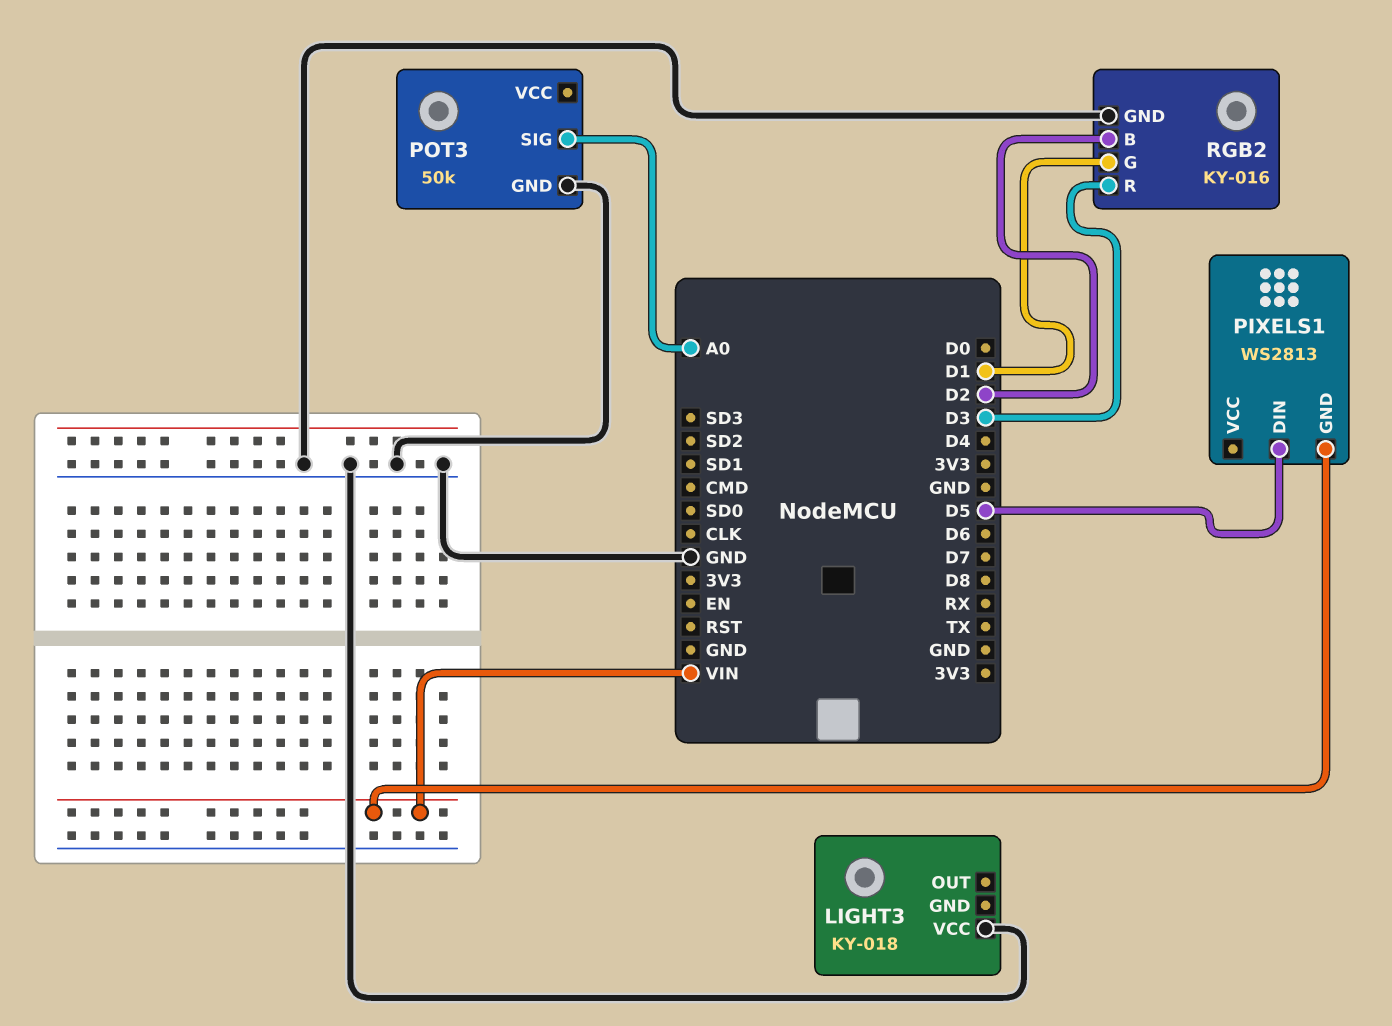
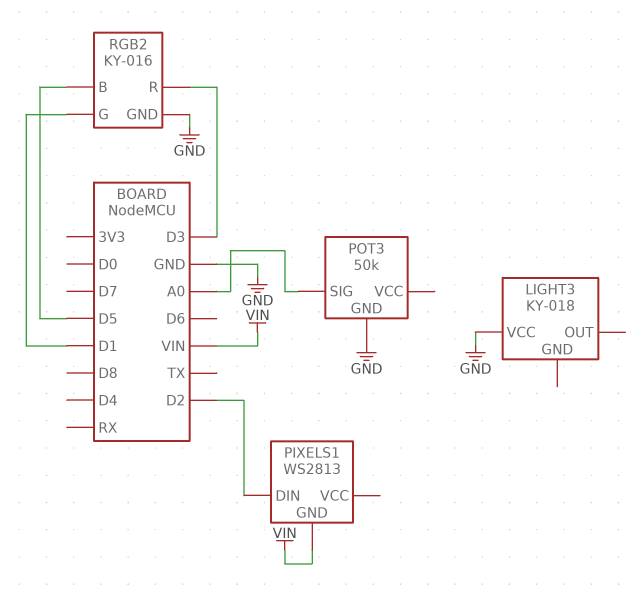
PIXELS1 pin DIN: D5 -> D2
RGB2 pin B: D2 -> D5

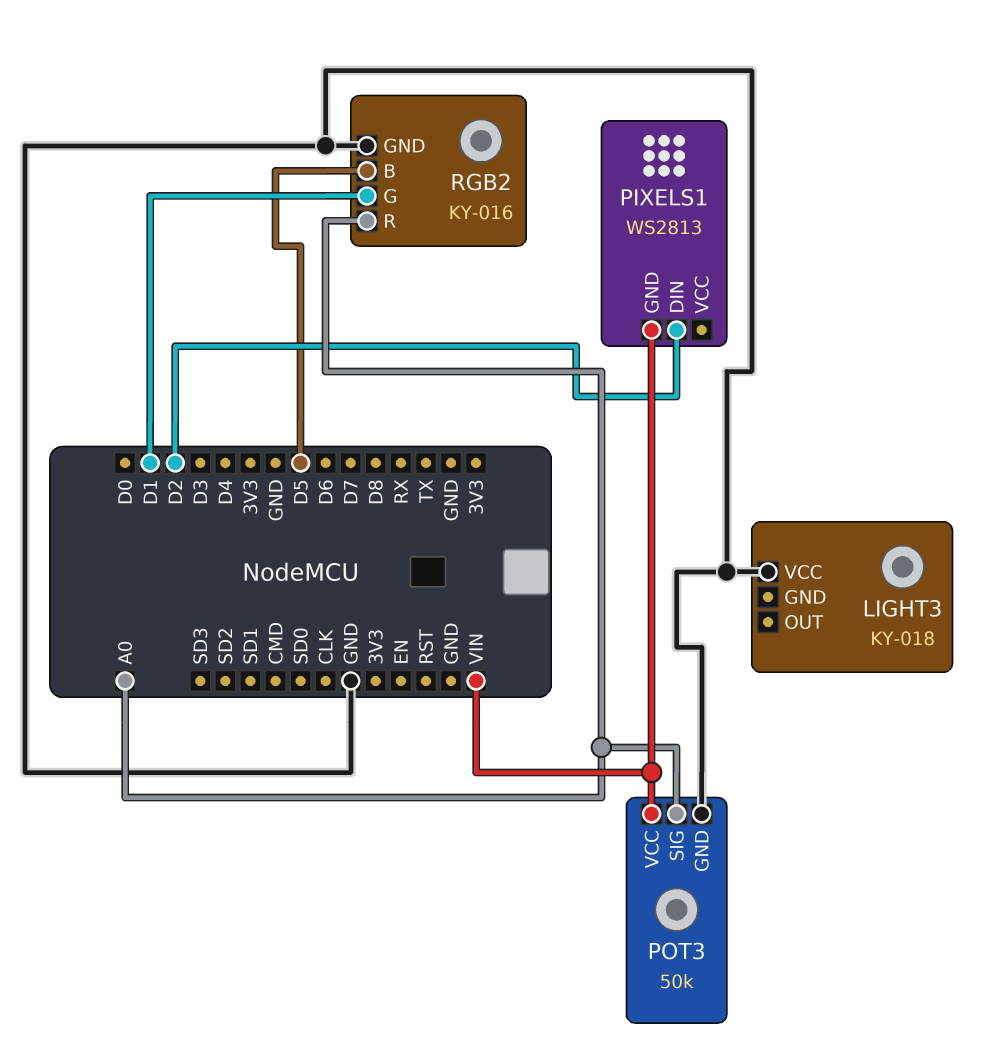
POT3 pin VCC: none -> VIN
RGB2 pin R: D3 -> A0

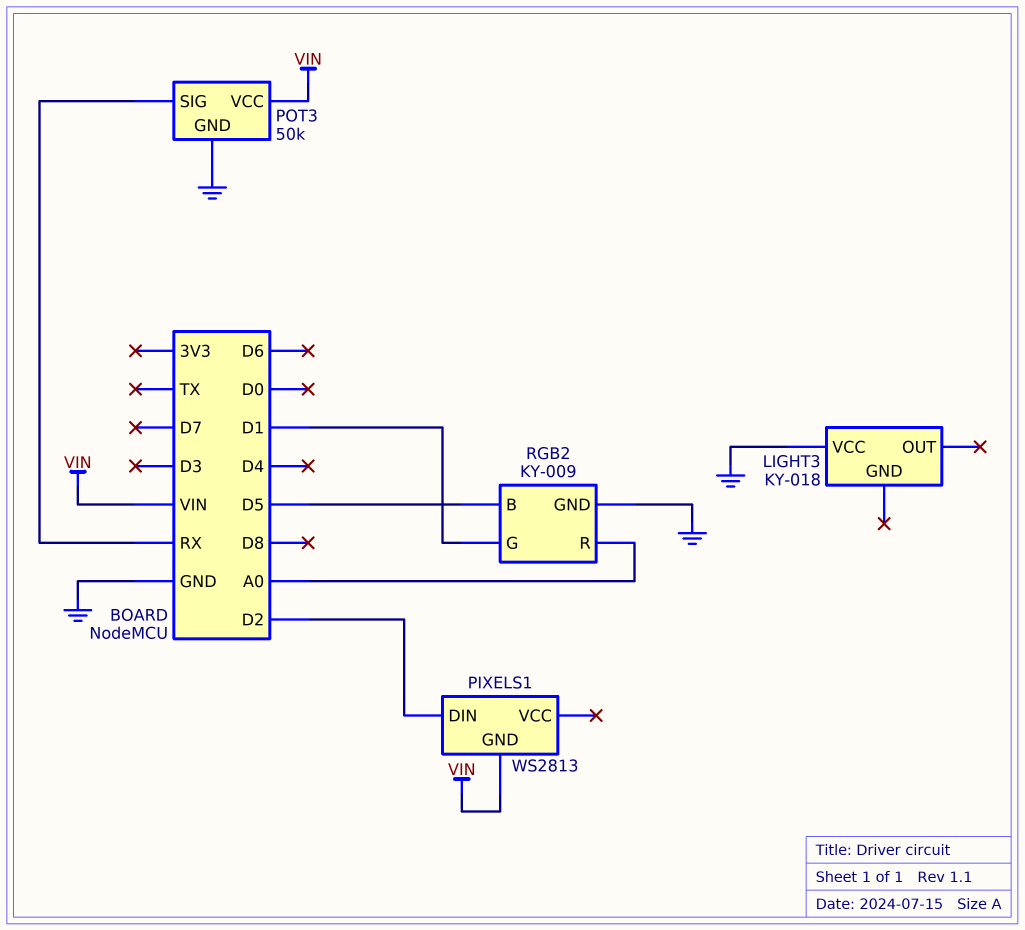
POT3 pin SIG: A0 -> RX
RGB2: KY-016 -> KY-009

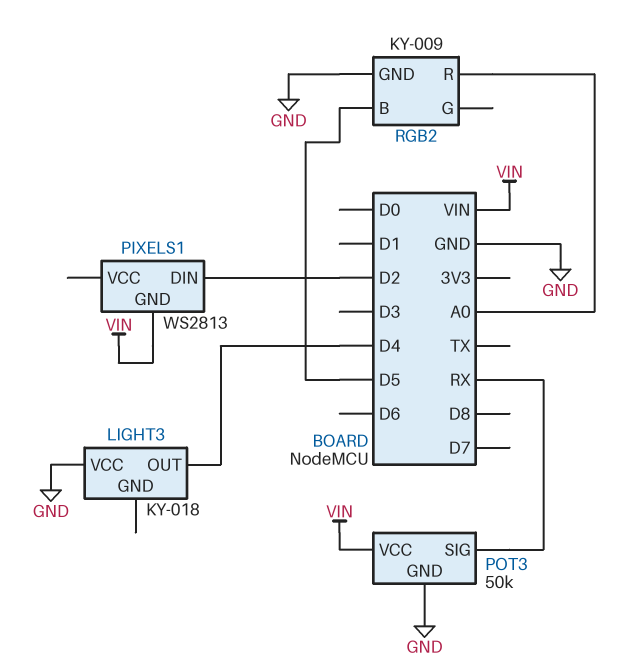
LIGHT3 pin OUT: none -> D4
RGB2 pin G: D1 -> none

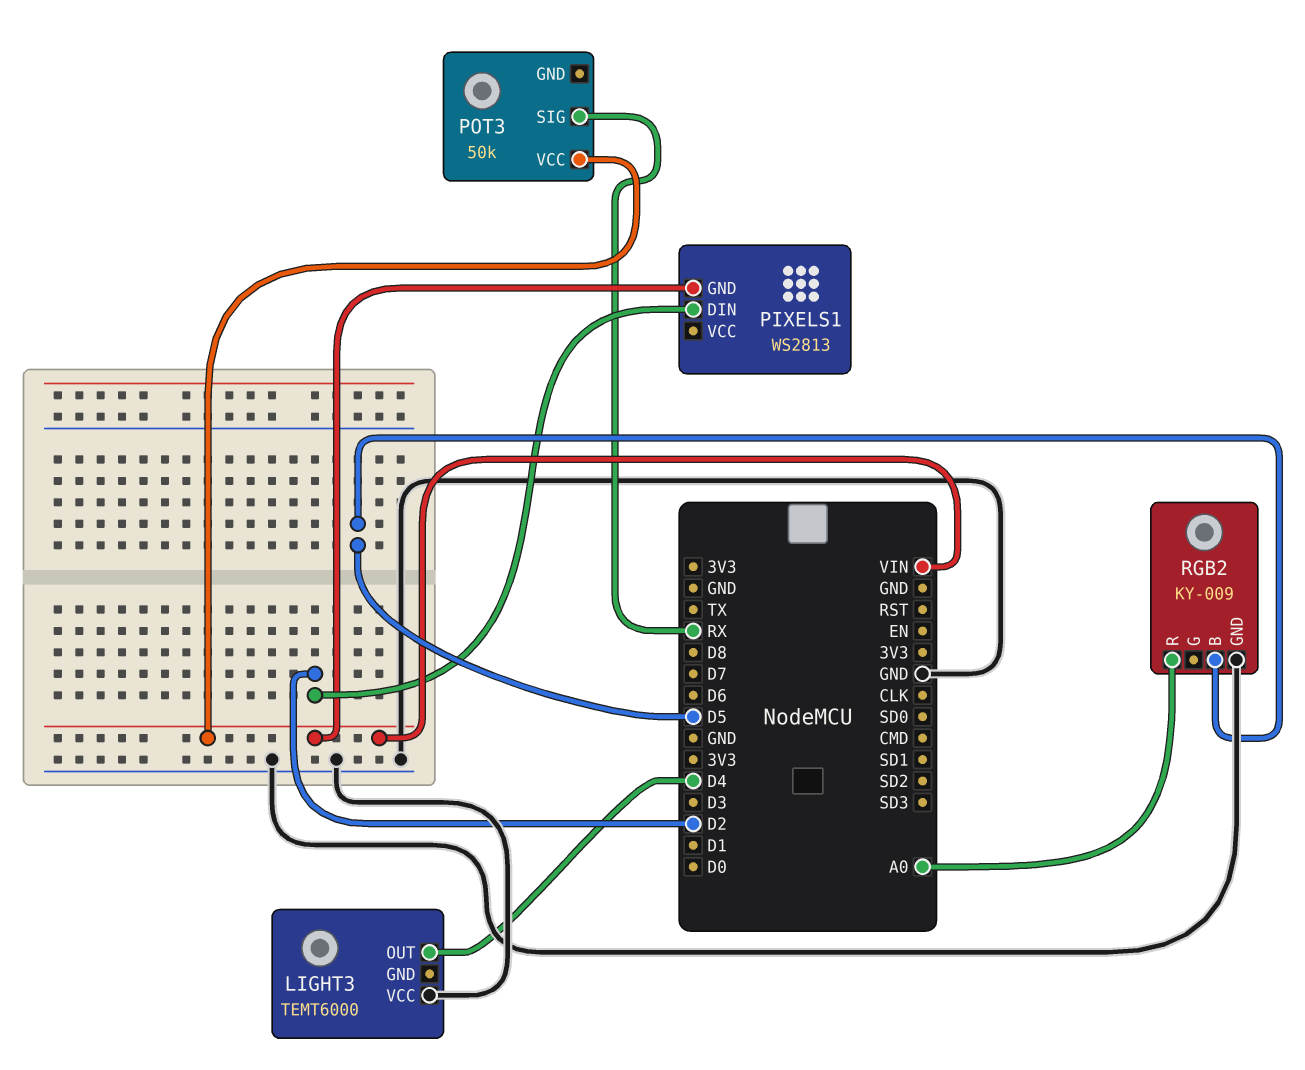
LIGHT3: KY-018 -> TEMT6000
POT3 pin GND: GND -> none

